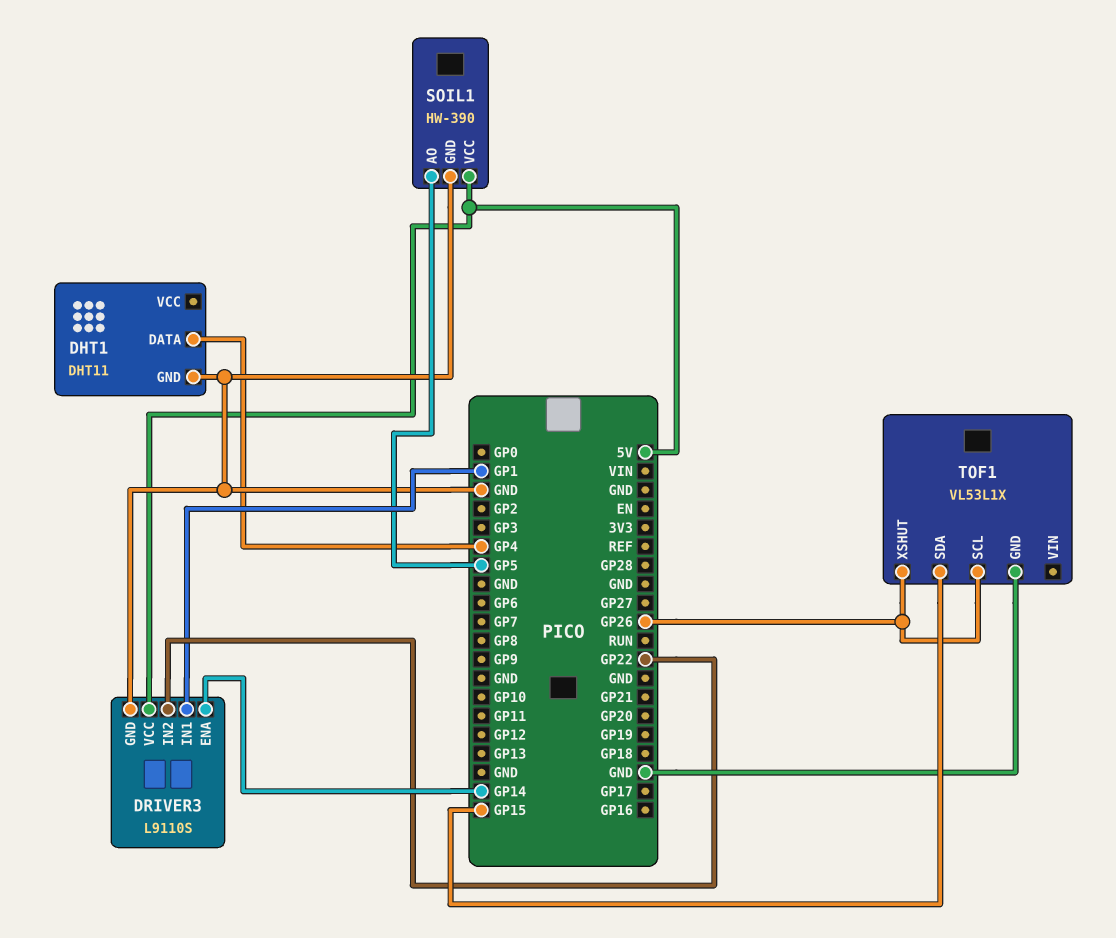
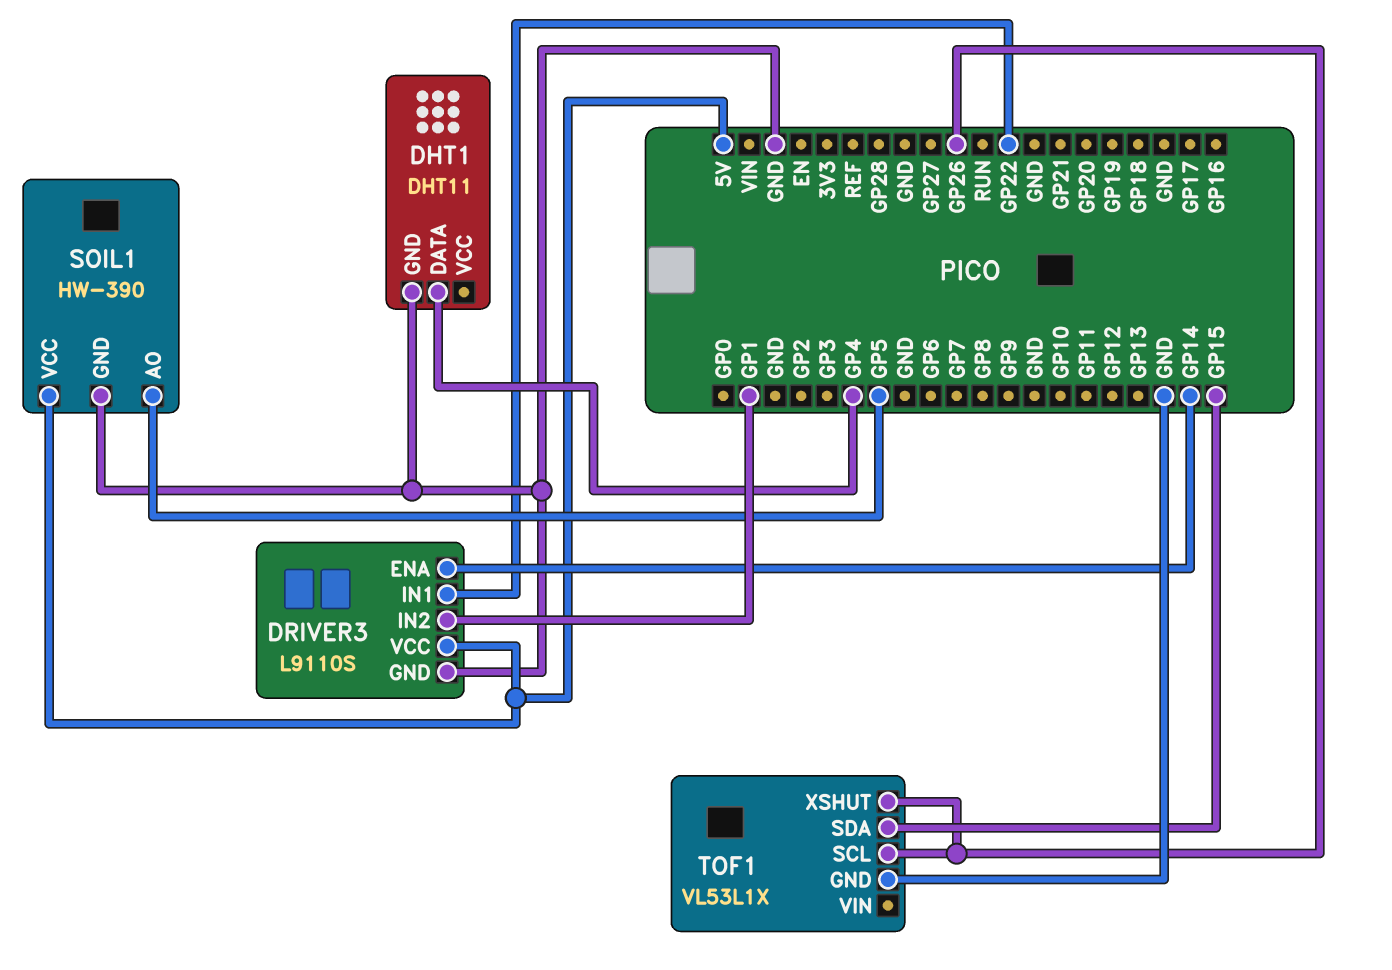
DRIVER3 pin IN1: GP1 -> GP22
DRIVER3 pin IN2: GP22 -> GP1

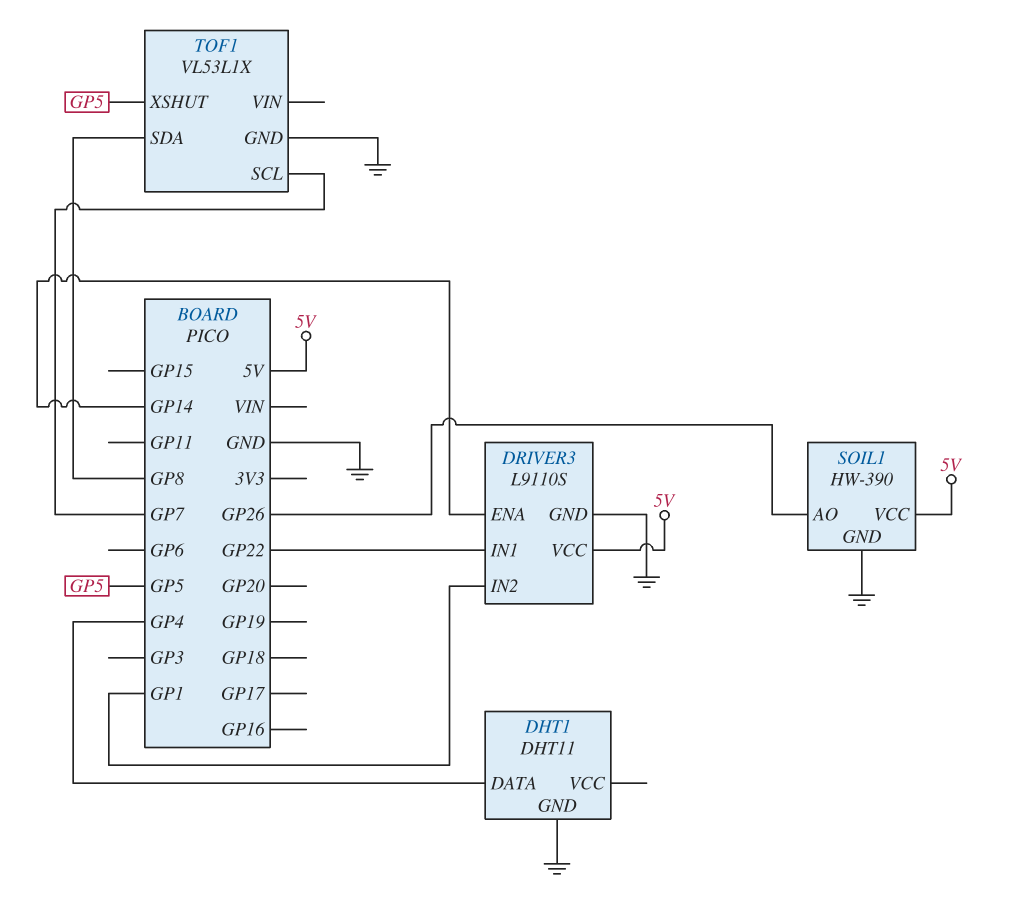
SOIL1 pin AO: GP5 -> GP26
TOF1 pin SCL: GP26 -> GP7
TOF1 pin SDA: GP15 -> GP8
TOF1 pin XSHUT: GP26 -> GP5

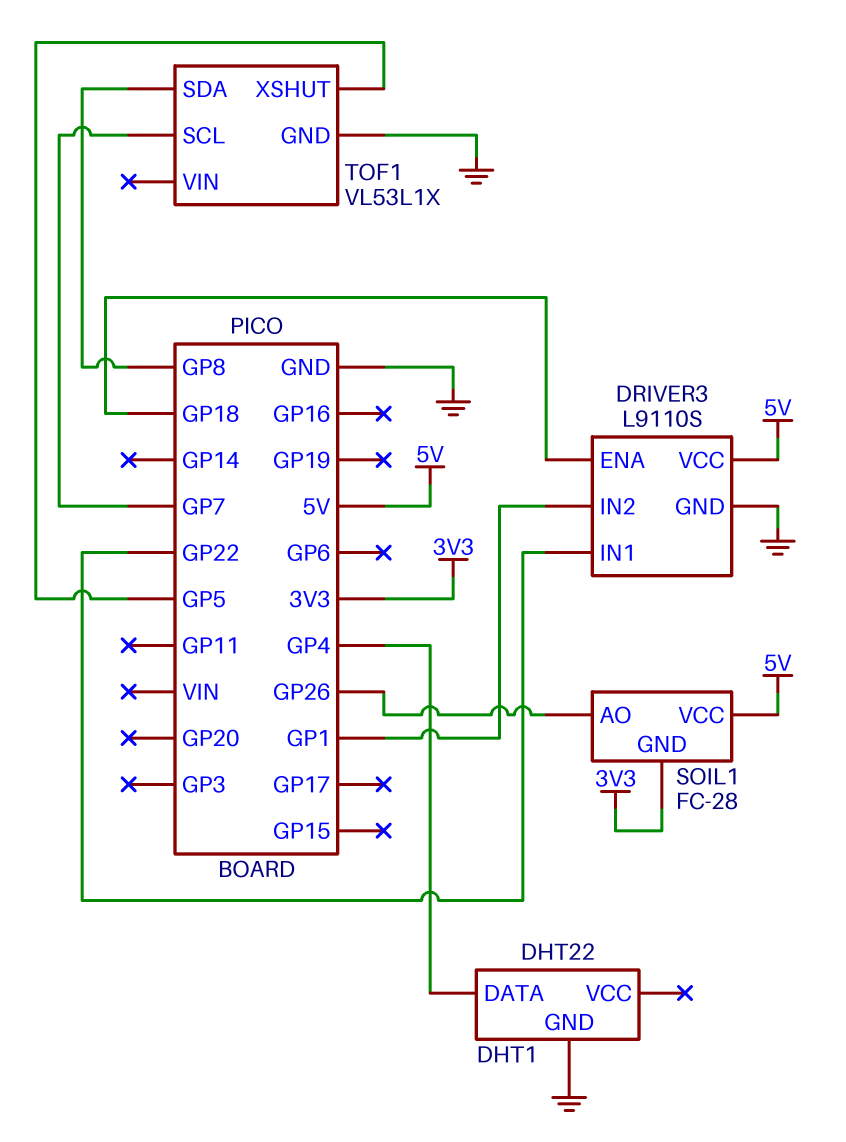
DHT1: DHT11 -> DHT22
DRIVER3 pin ENA: GP14 -> GP18
SOIL1: HW-390 -> FC-28
SOIL1 pin GND: GND -> 3V3

